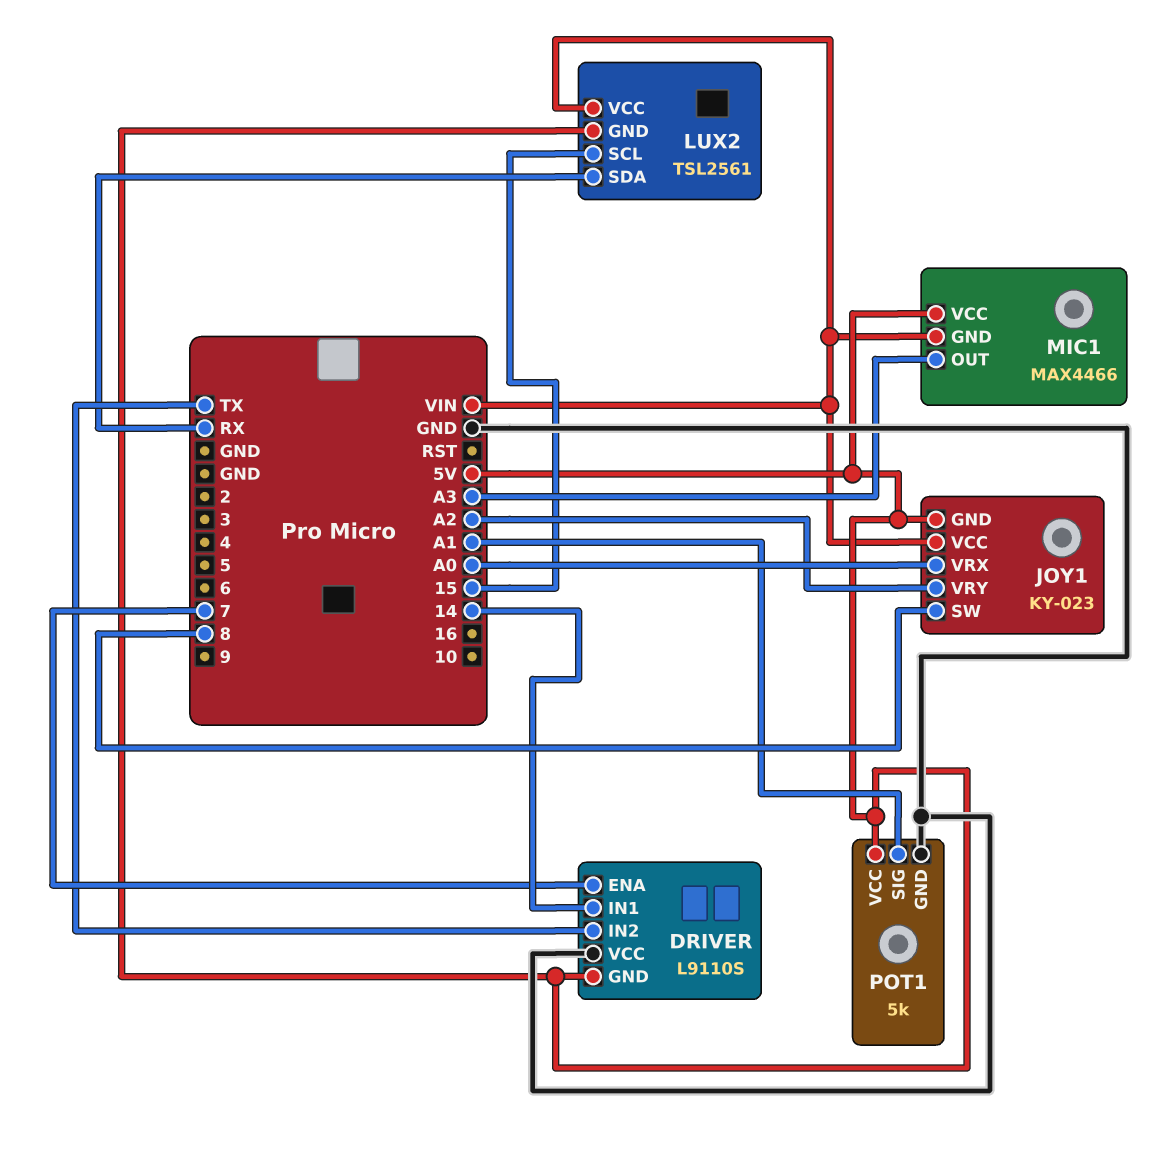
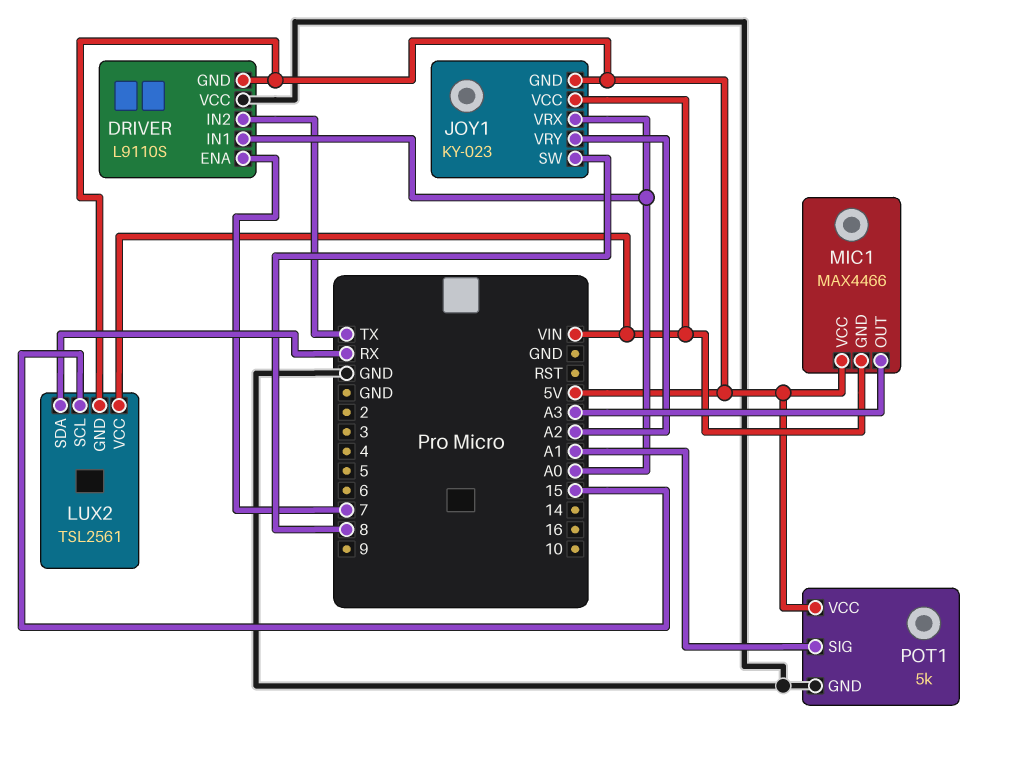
DRIVER pin IN1: 14 -> A0

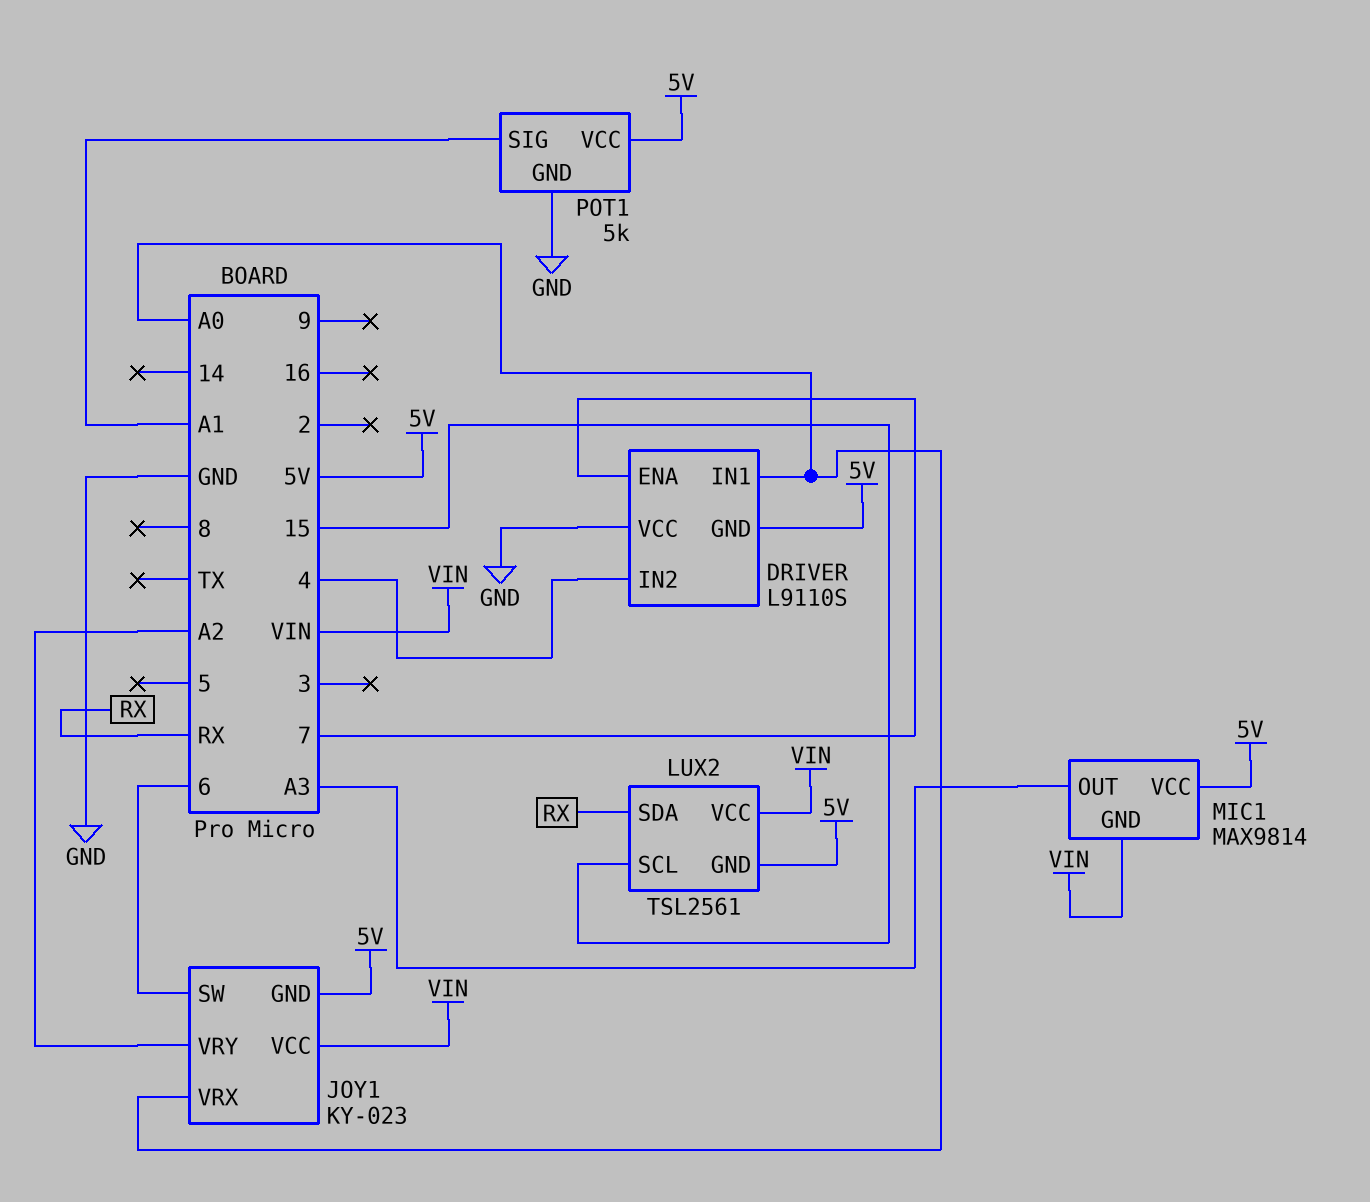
DRIVER pin IN2: TX -> 4
JOY1 pin SW: 8 -> 6
MIC1: MAX4466 -> MAX9814

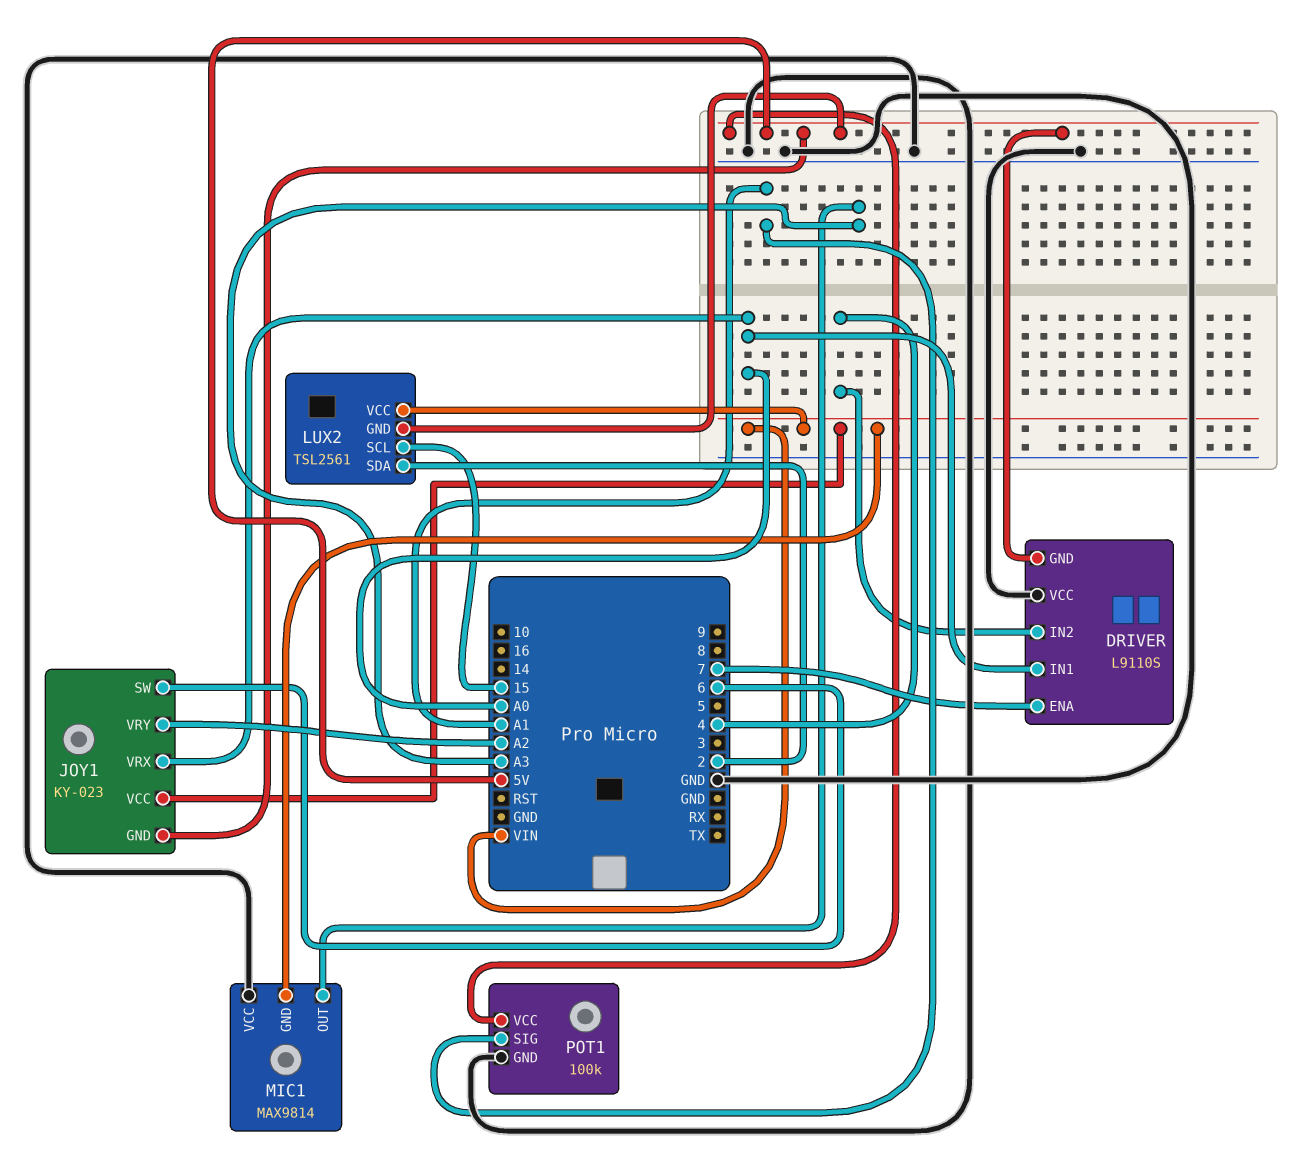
LUX2 pin SDA: RX -> 2
MIC1 pin VCC: 5V -> GND
POT1: 5k -> 100k

